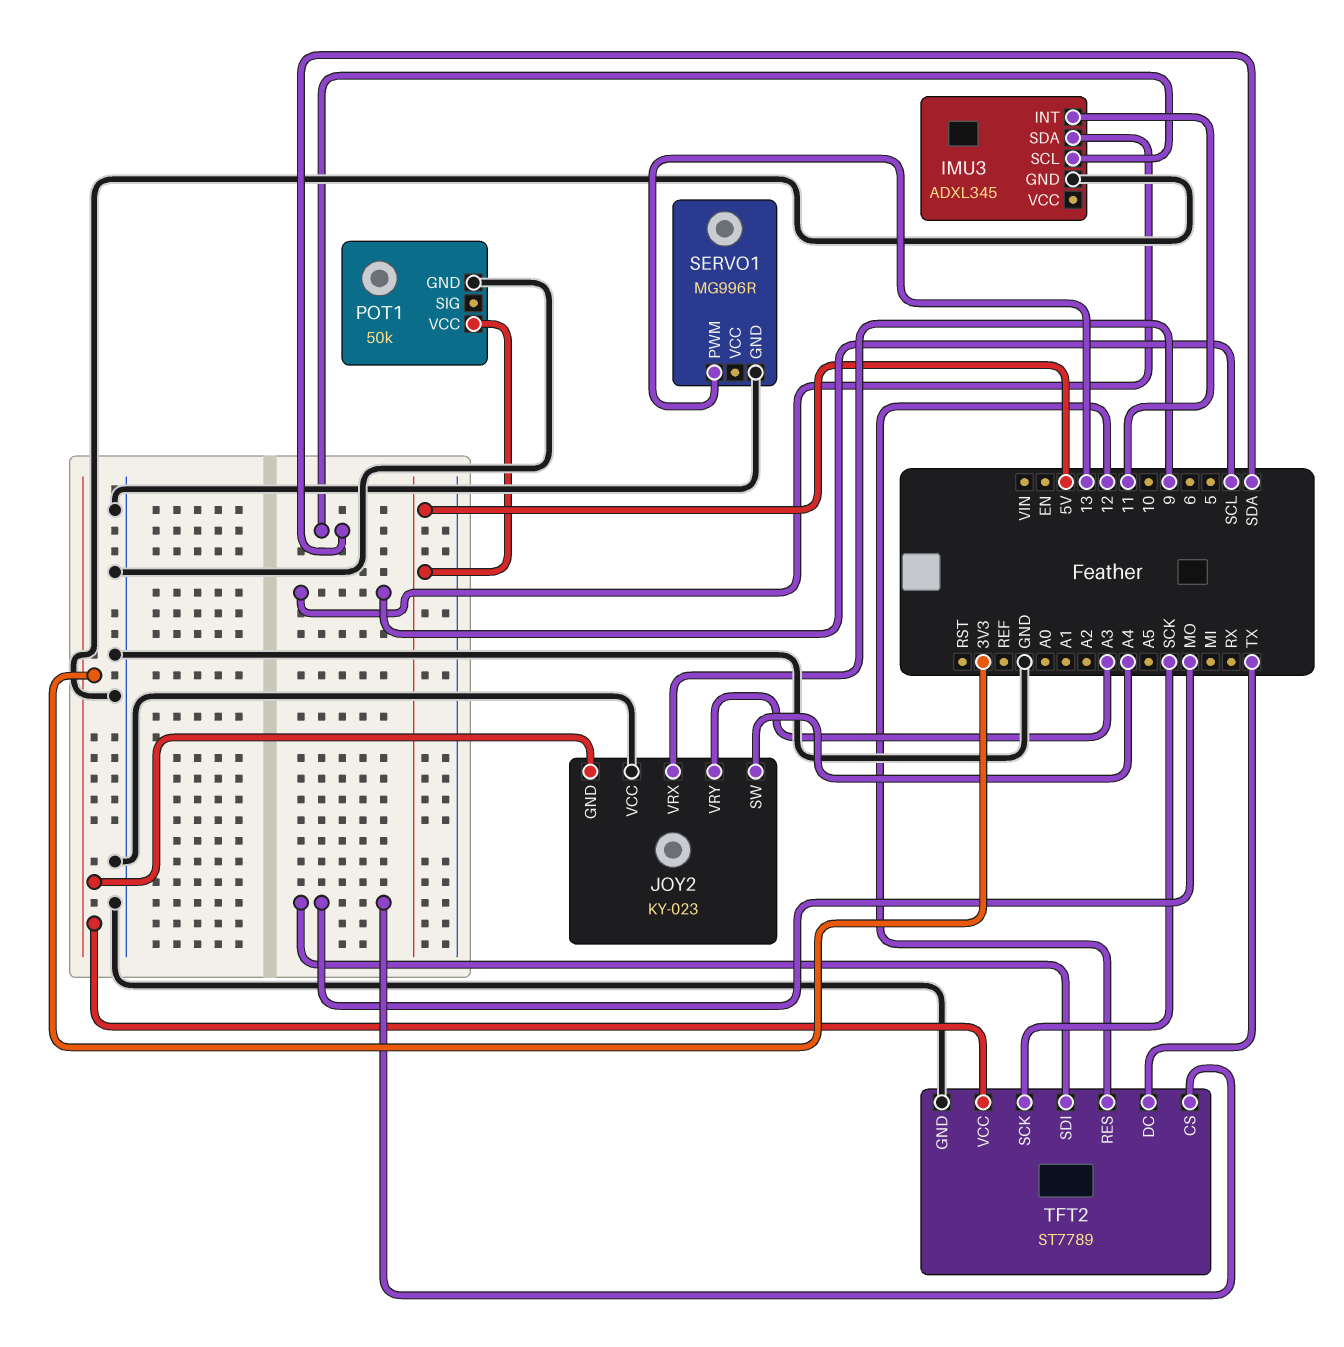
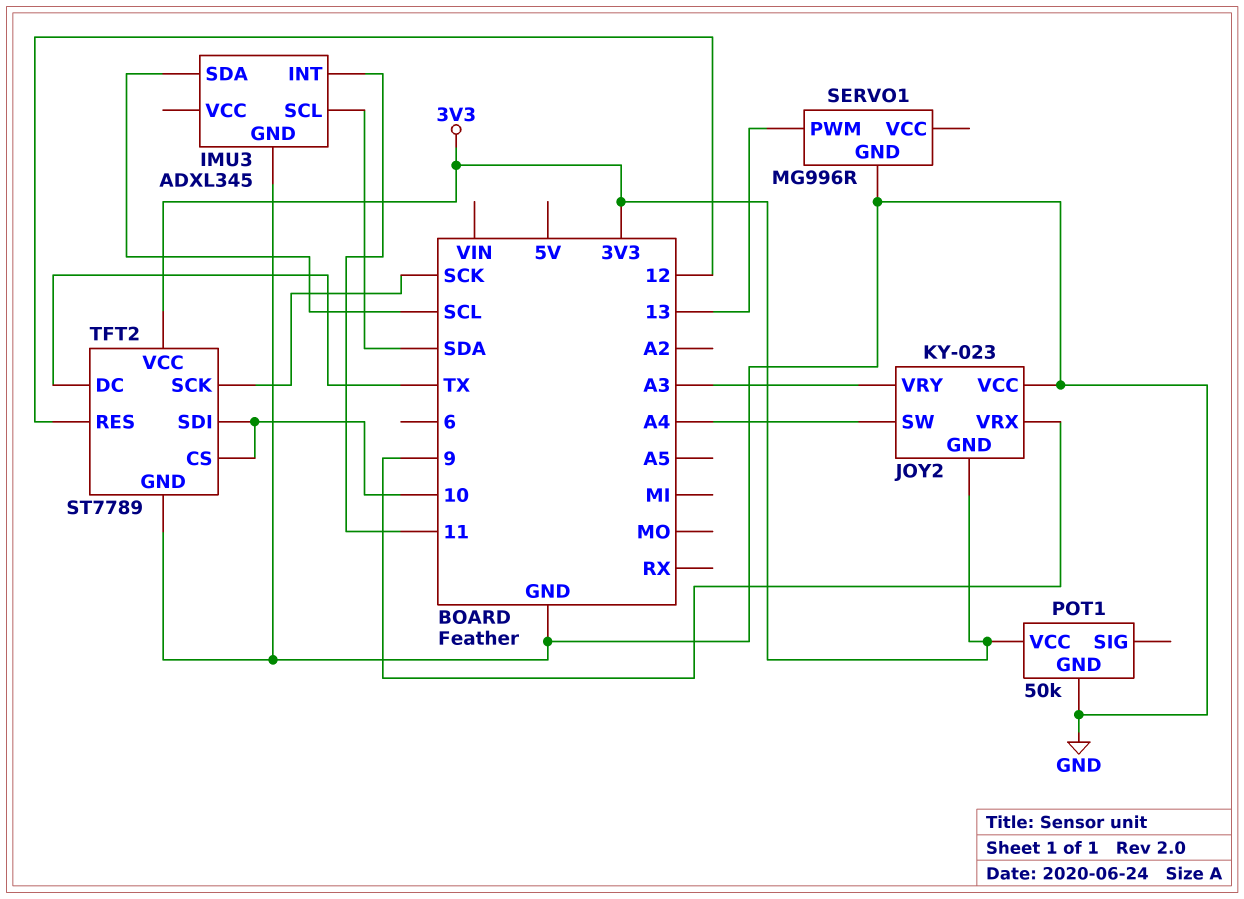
POT1 pin VCC: 5V -> 3V3
TFT2 pin CS: MO -> 10
TFT2 pin SDI: MO -> 10

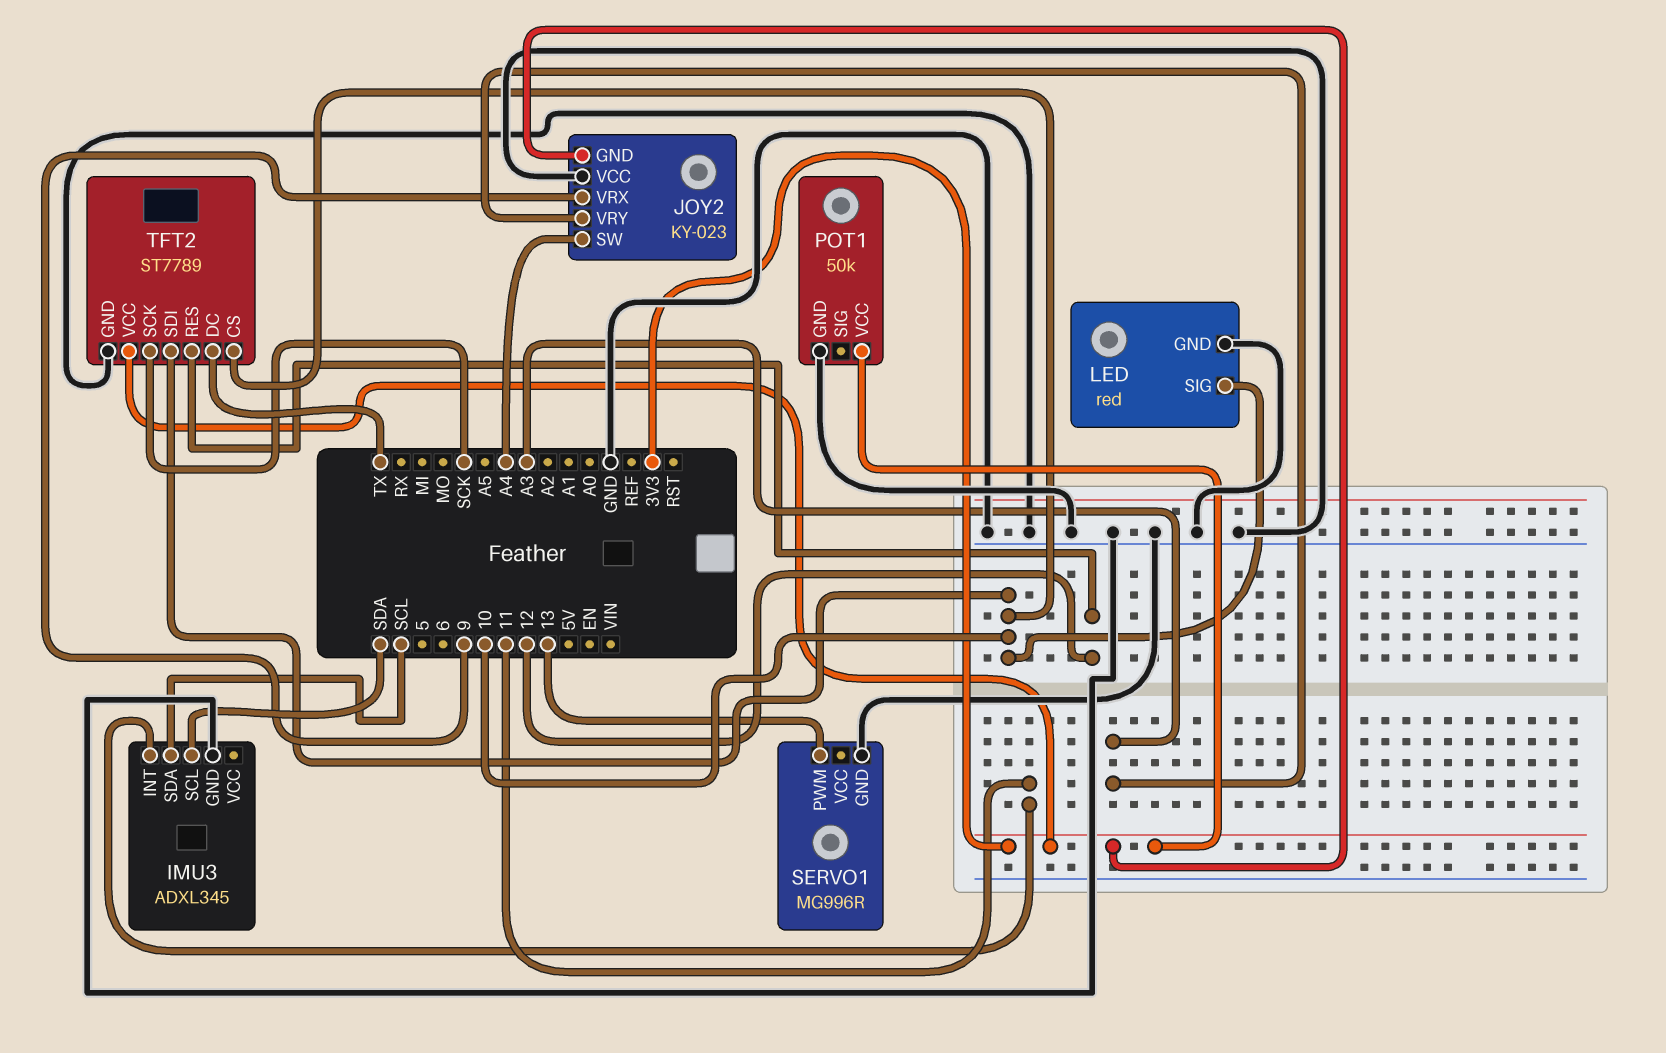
LED: none -> red
LED pin GND: none -> GND
LED pin SIG: none -> 10

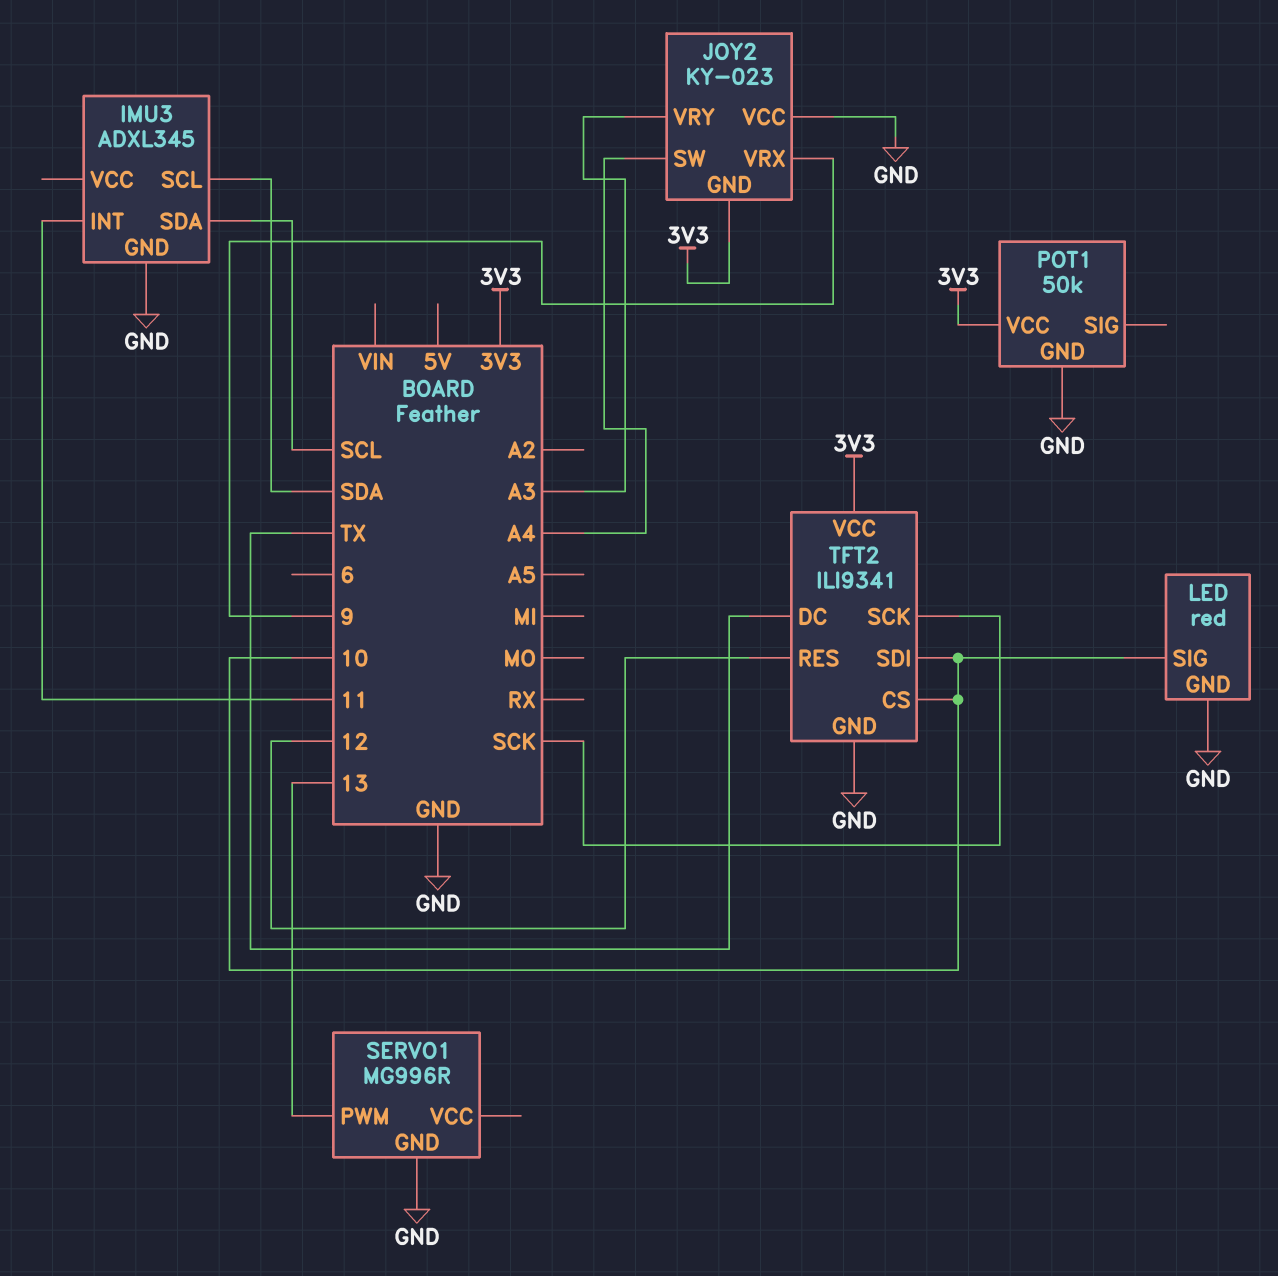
TFT2: ST7789 -> ILI9341

